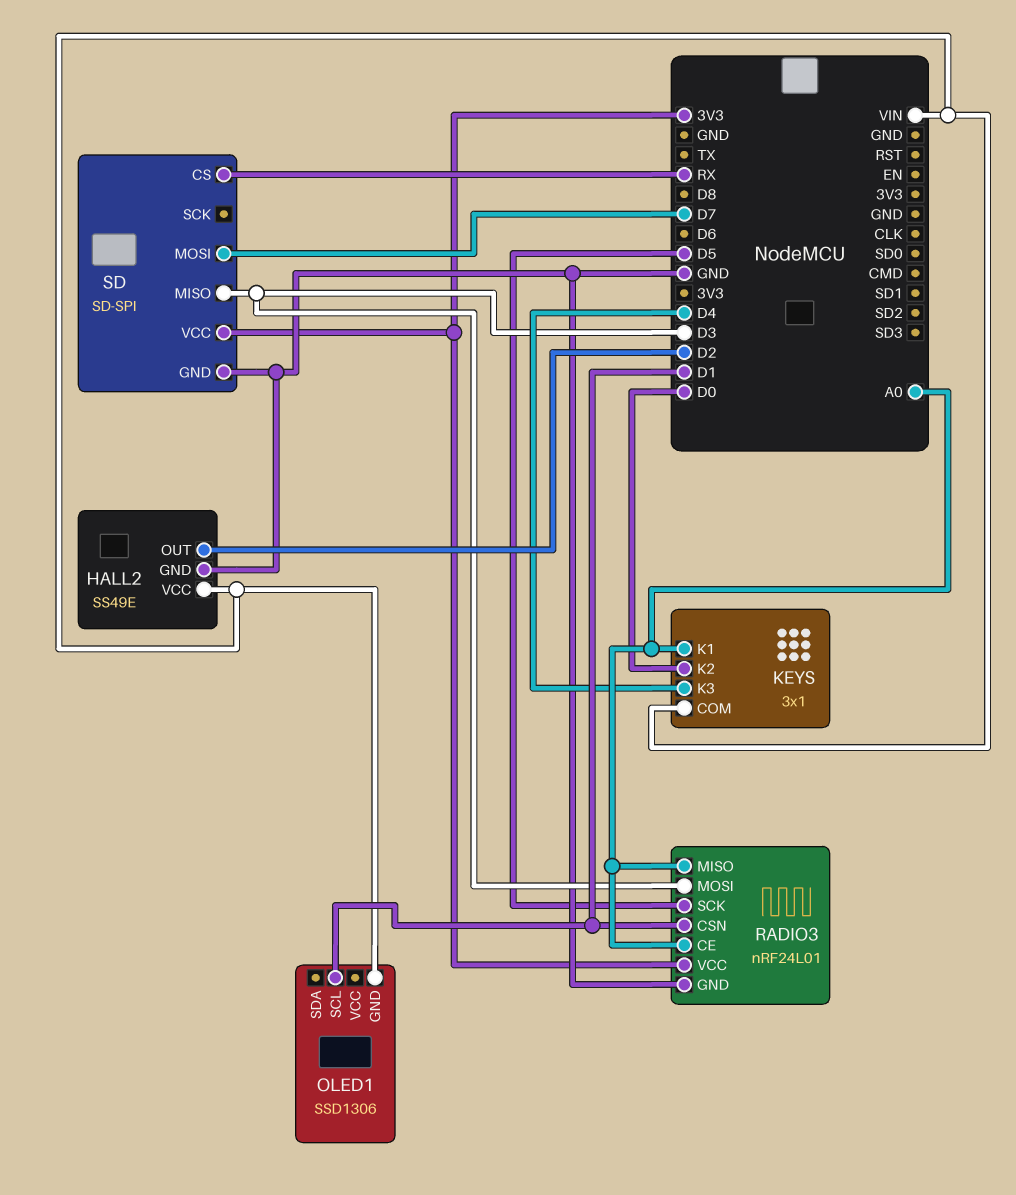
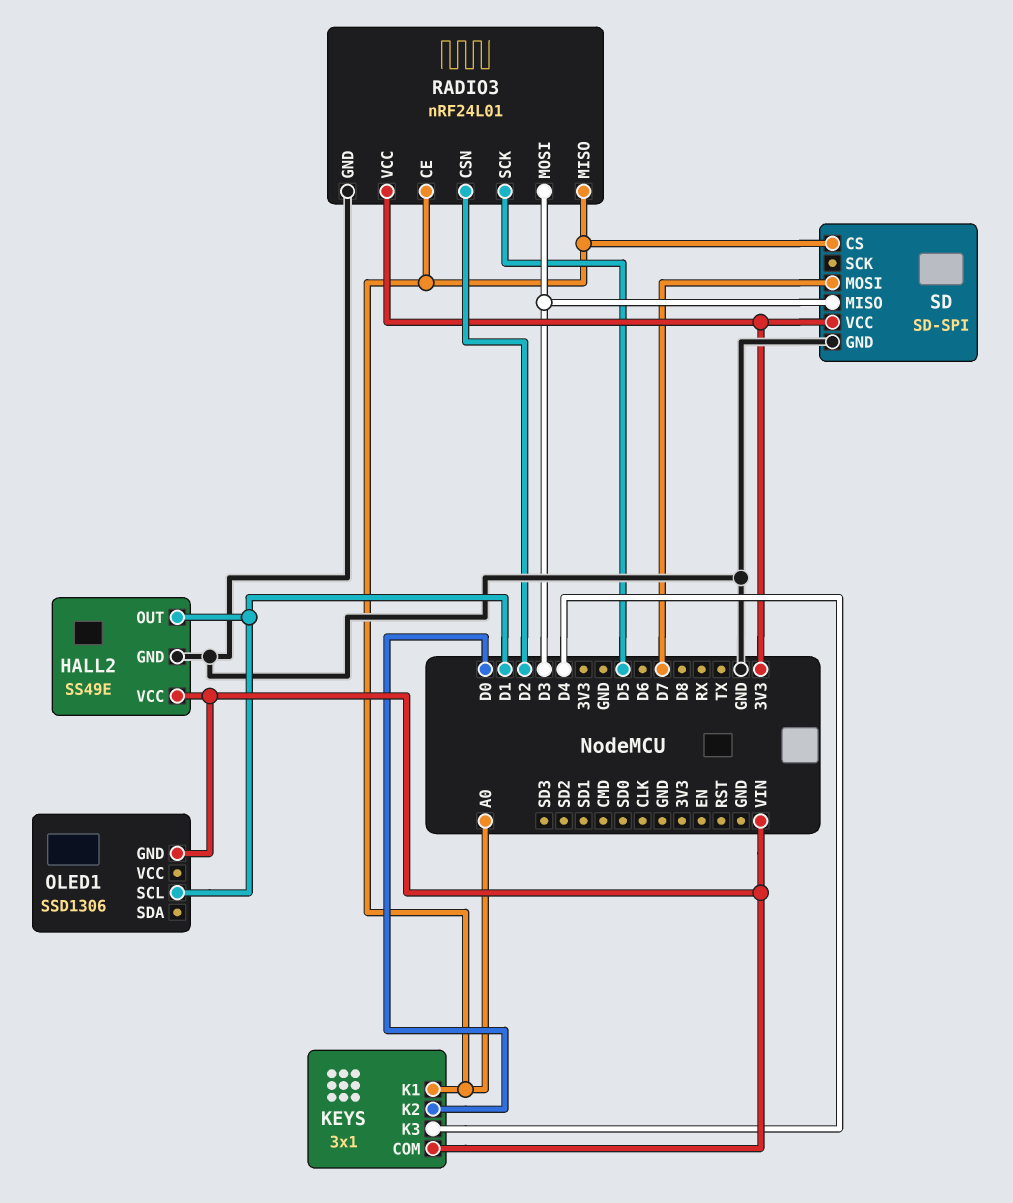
HALL2 pin OUT: D2 -> D1
RADIO3 pin CSN: D1 -> D2
SD pin CS: RX -> A0

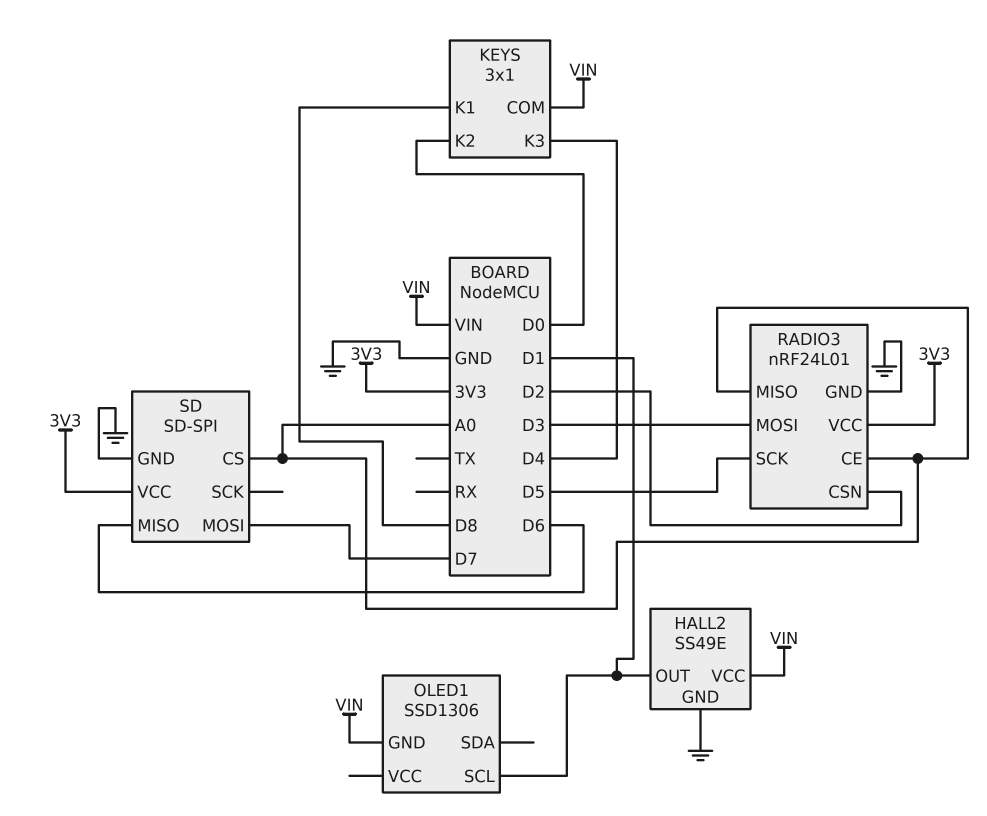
KEYS pin K1: A0 -> D8
SD pin MISO: D3 -> D6

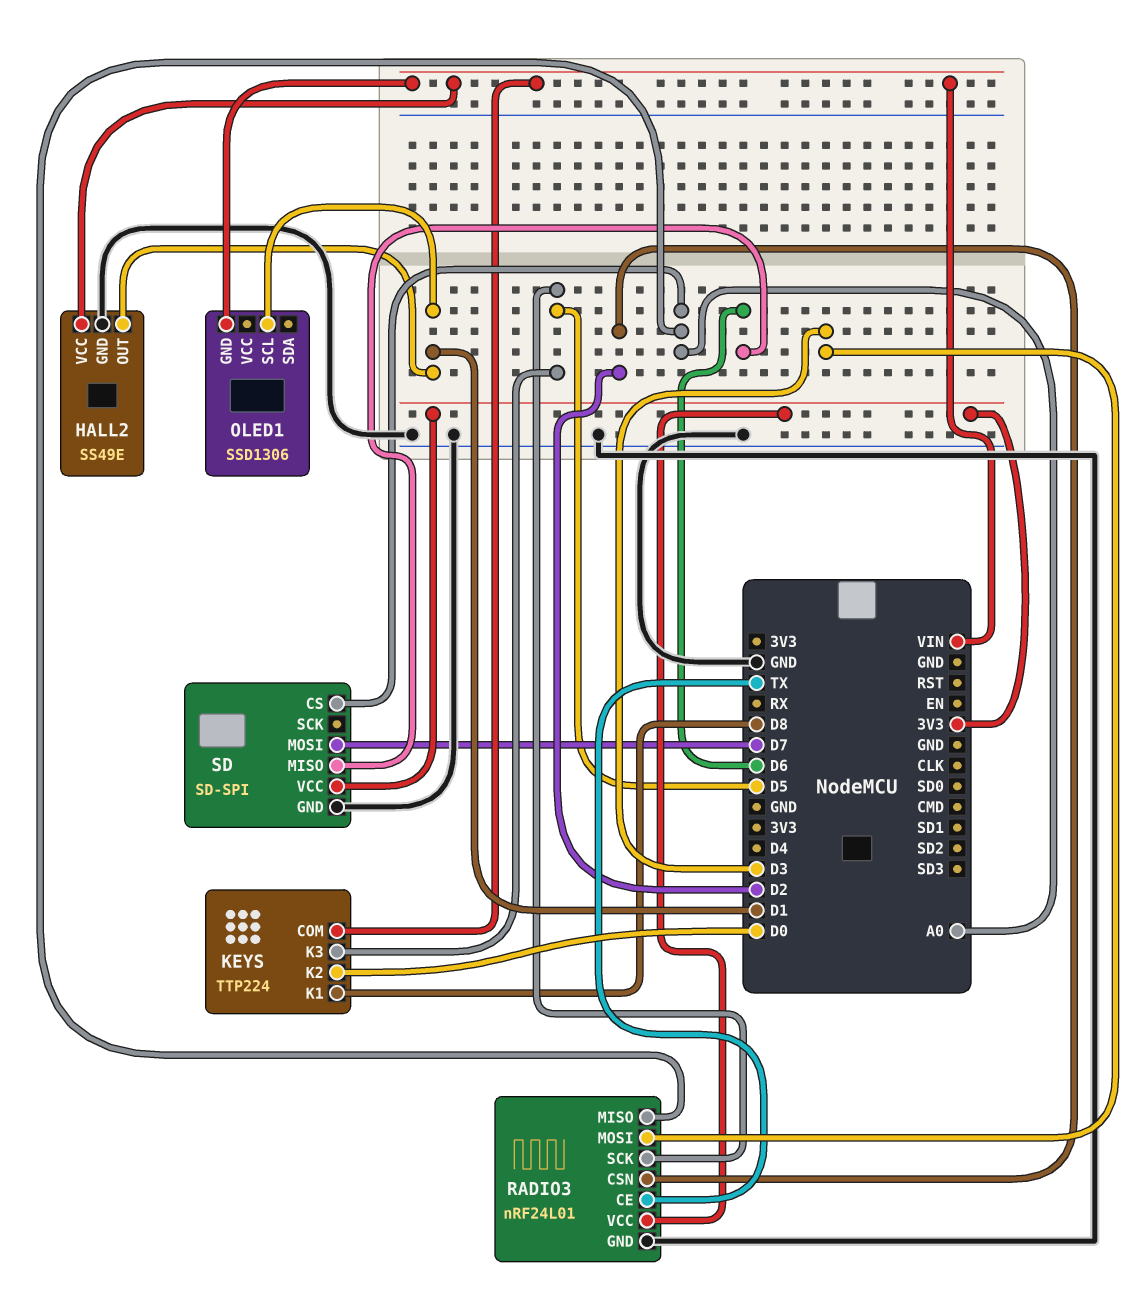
KEYS: 3x1 -> TTP224
KEYS pin K3: D4 -> D5
RADIO3 pin CE: A0 -> TX

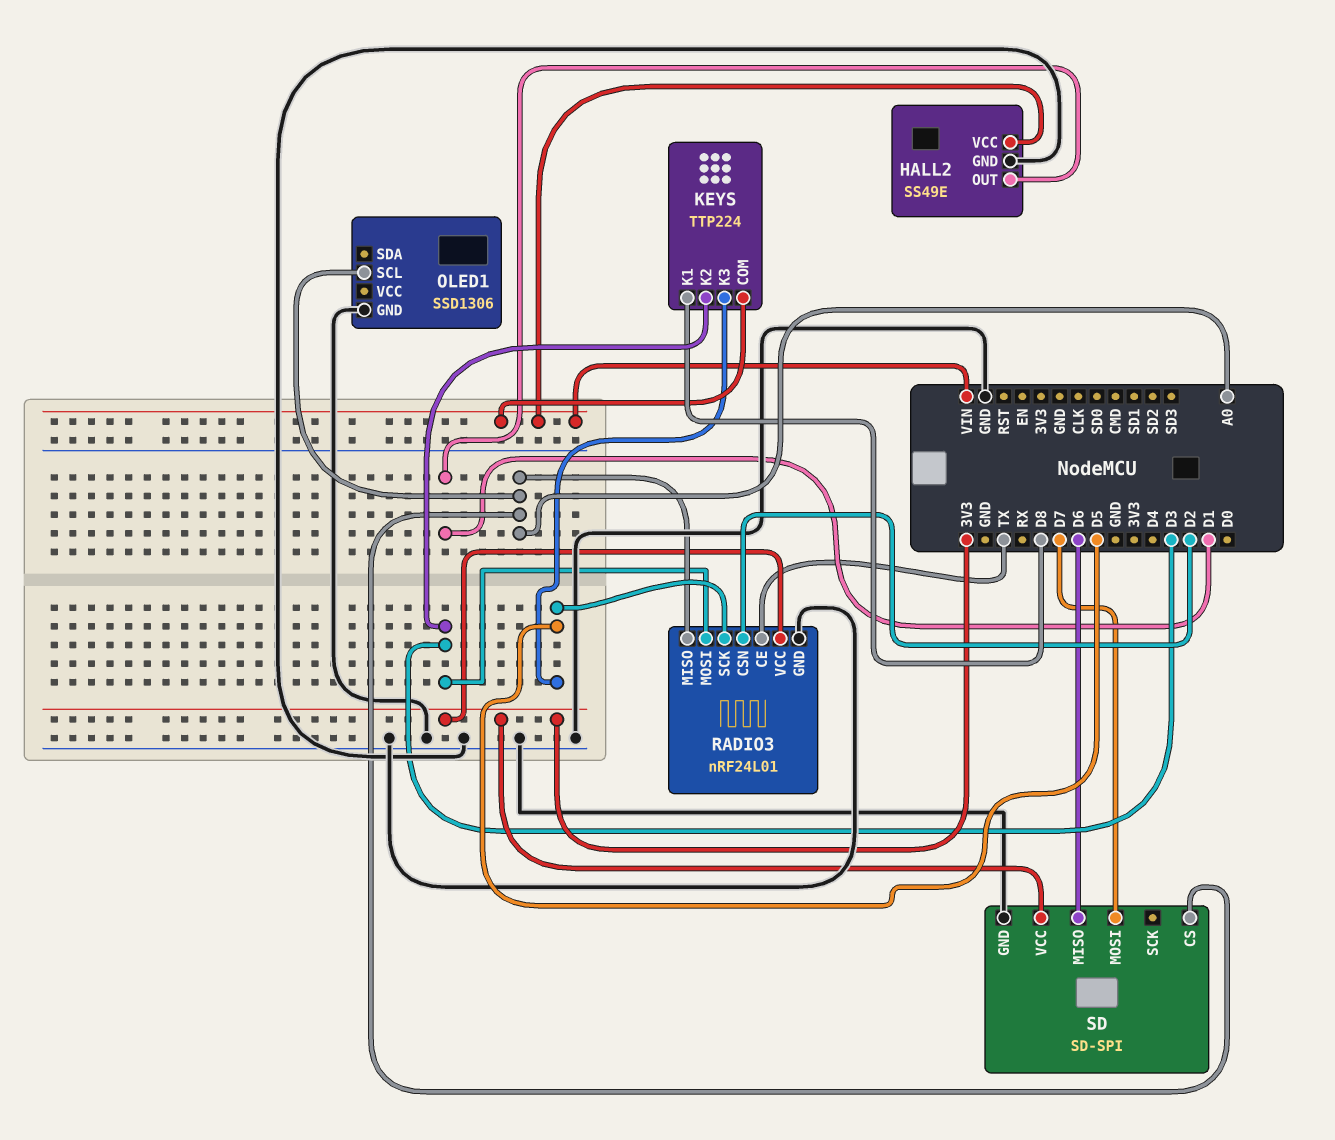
KEYS pin K2: D0 -> D3
OLED1 pin GND: VIN -> GND
OLED1 pin SCL: D1 -> A0

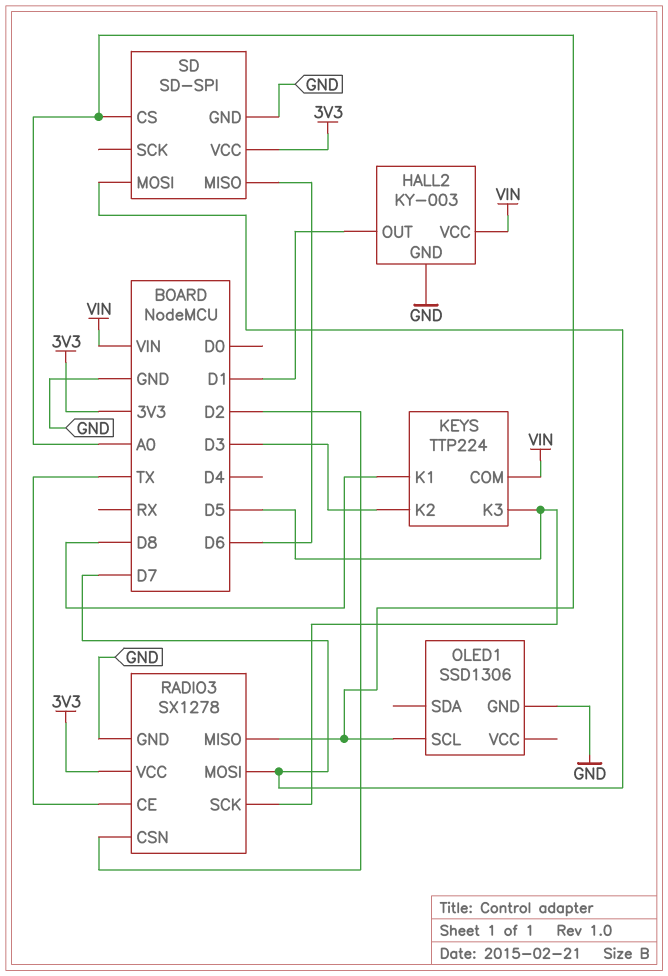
HALL2: SS49E -> KY-003
RADIO3: nRF24L01 -> SX1278
RADIO3 pin MOSI: D3 -> D7

